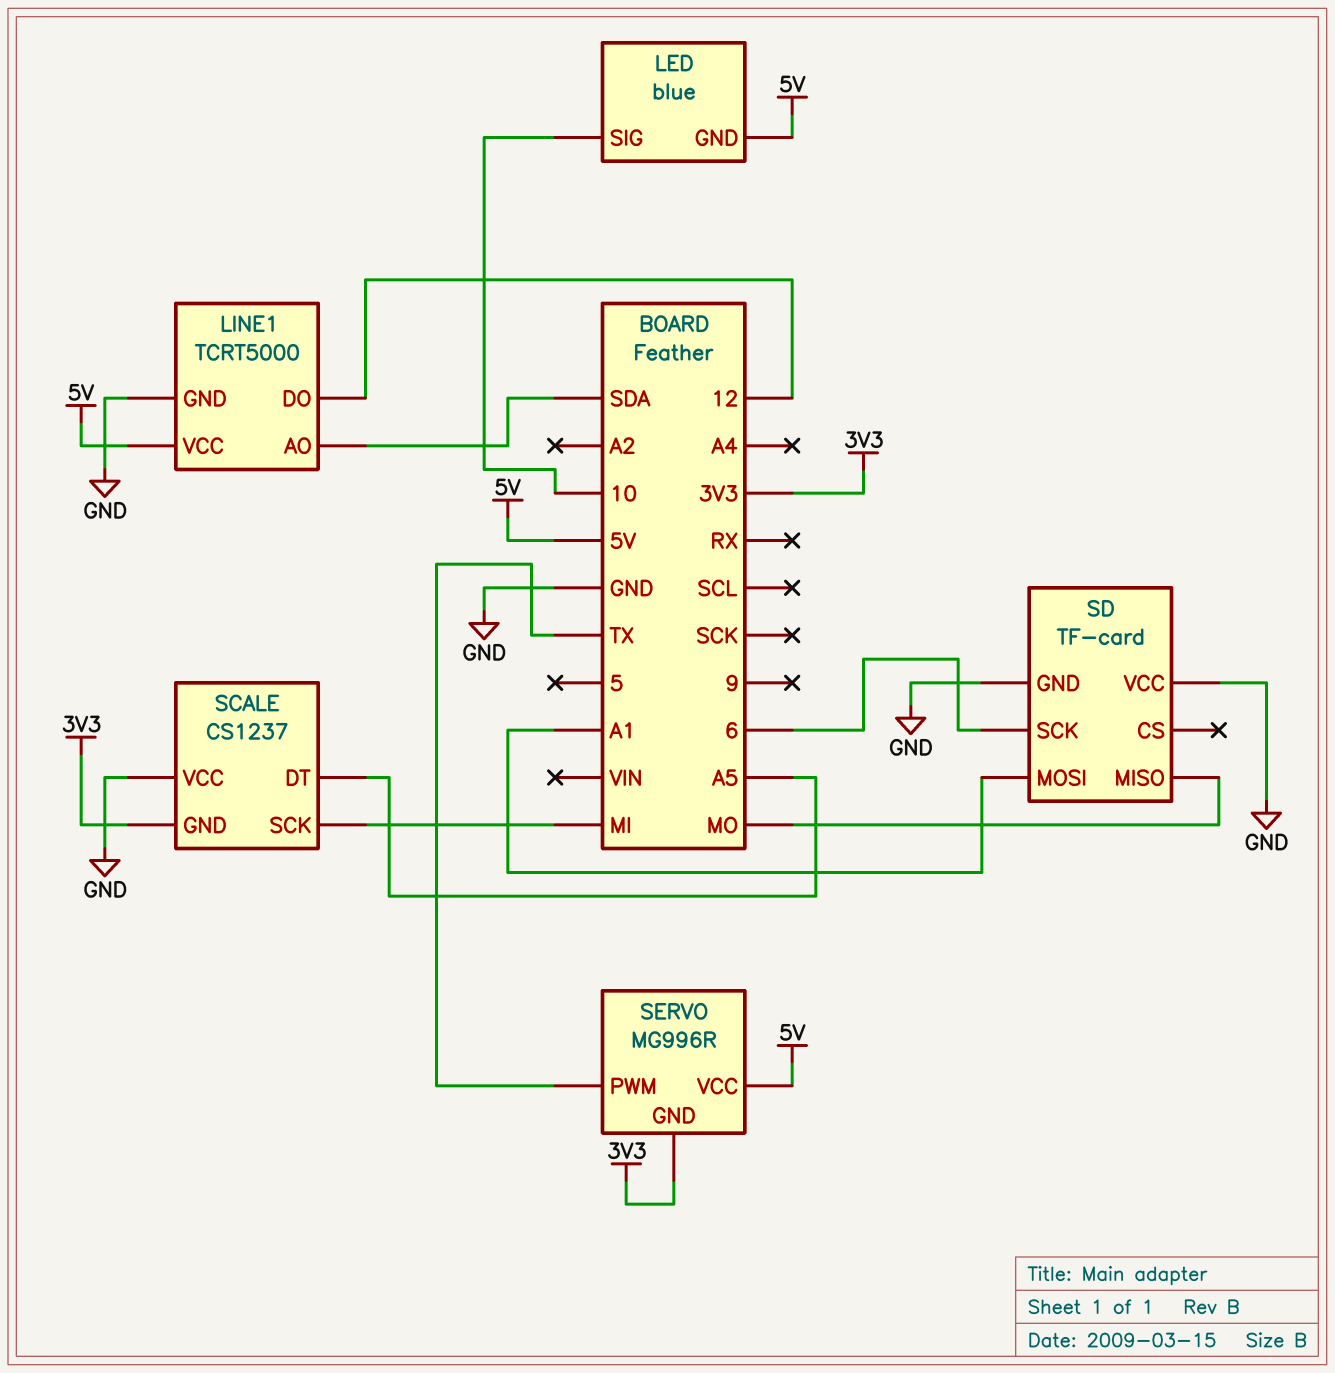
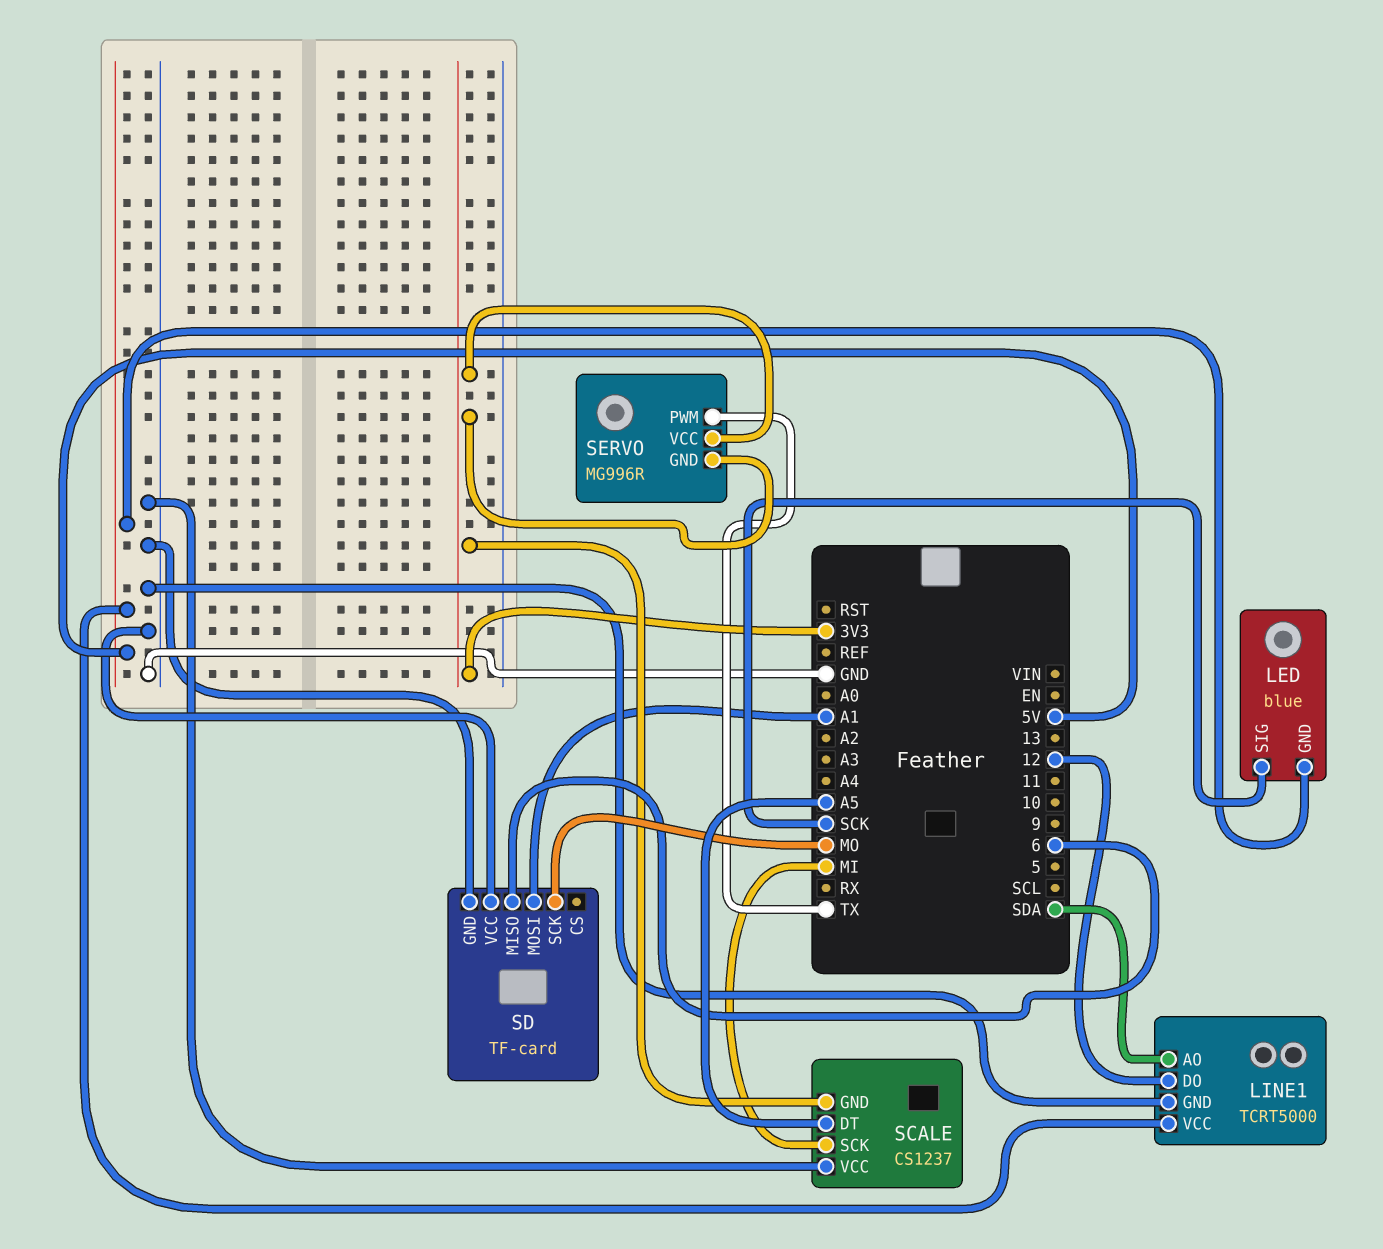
LED pin SIG: 10 -> SCK
SD pin MISO: MO -> 6
SD pin SCK: 6 -> MO
SERVO pin VCC: 5V -> 3V3

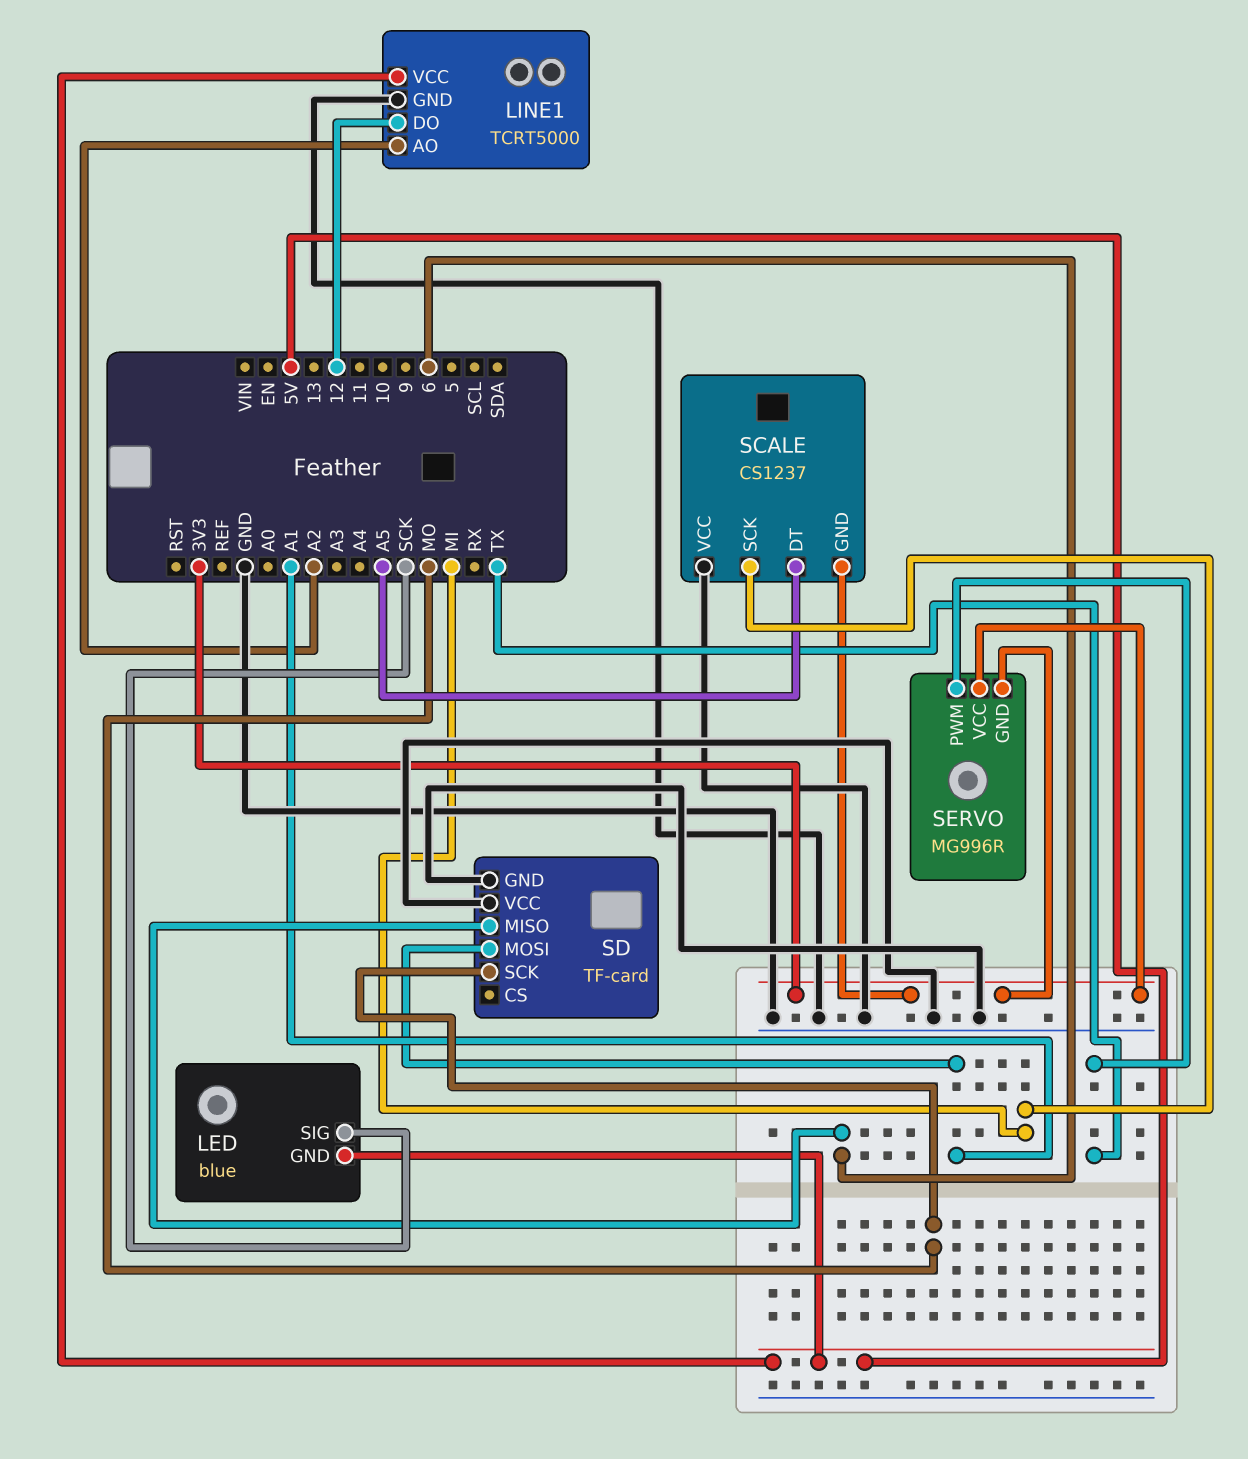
LINE1 pin AO: SDA -> A2

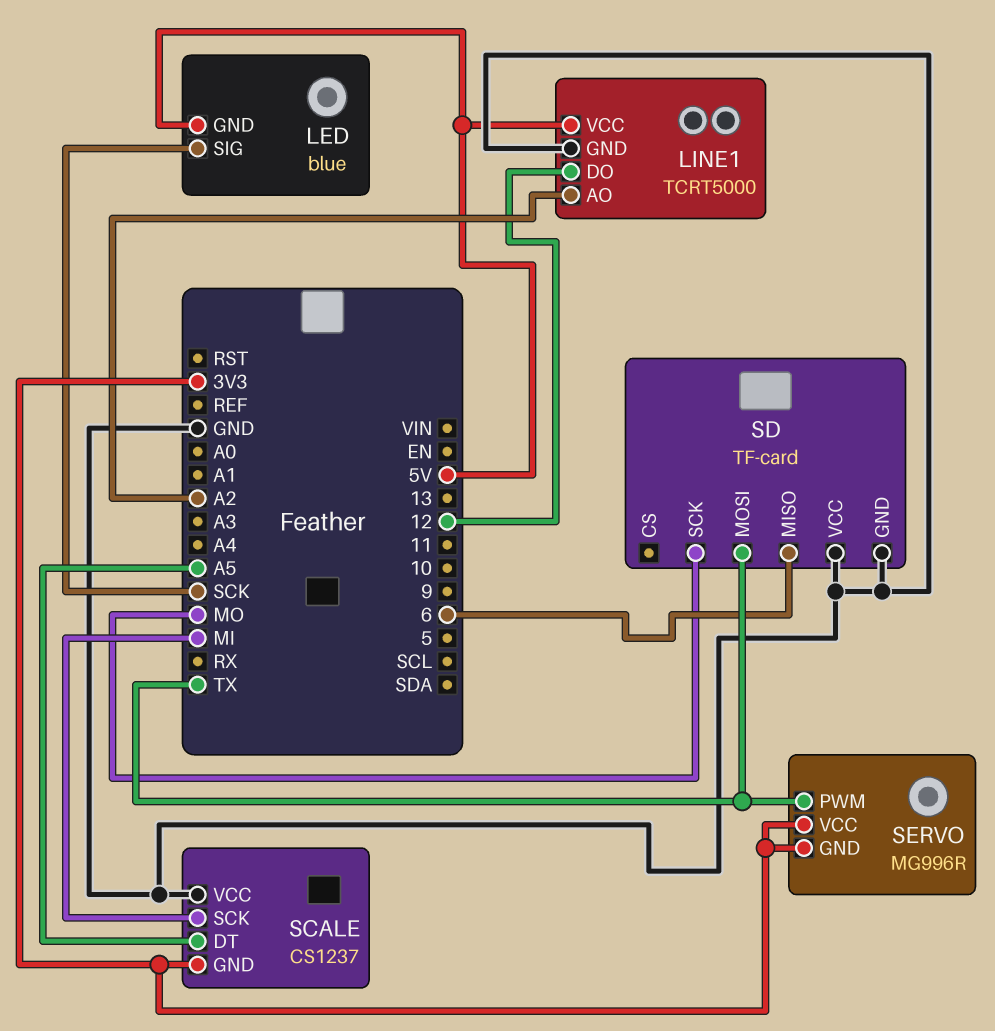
SD pin MOSI: A1 -> TX

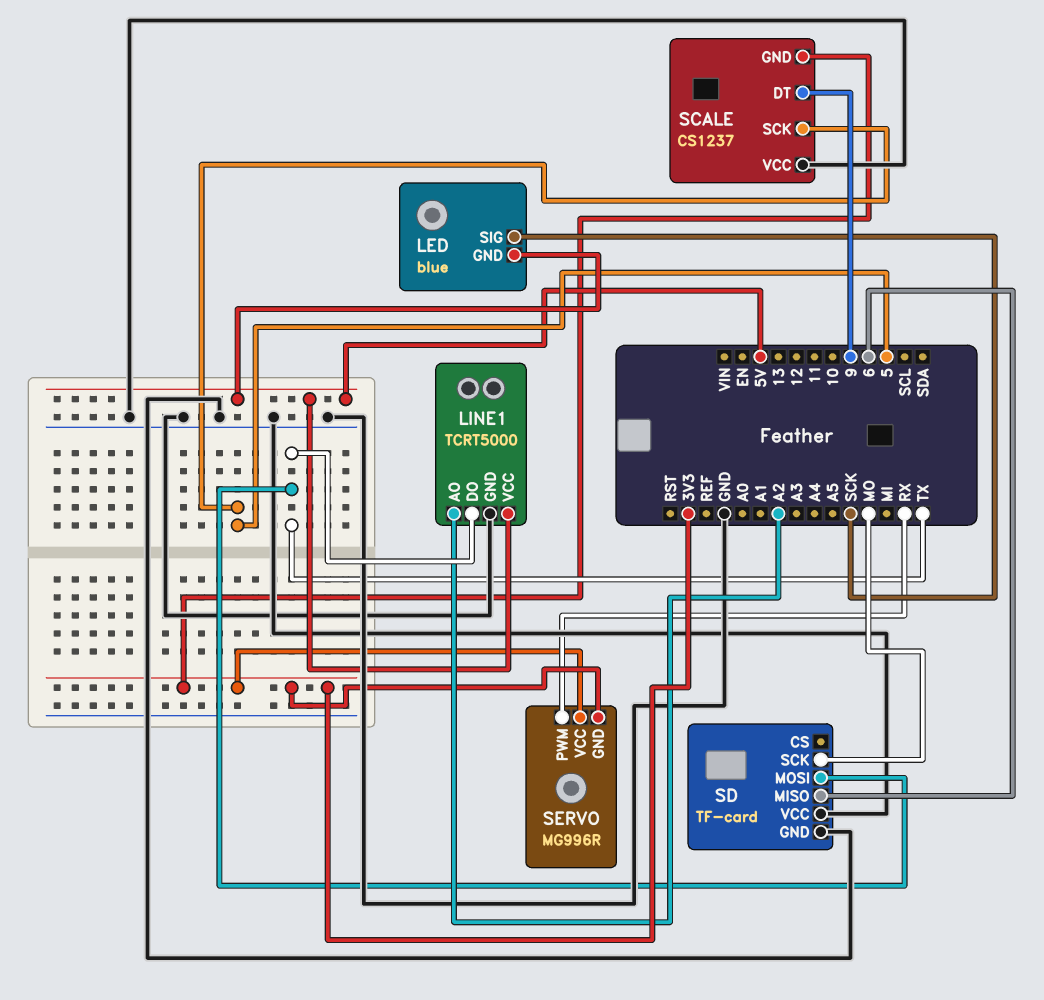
LINE1 pin DO: 12 -> TX
SCALE pin DT: A5 -> 9
SCALE pin SCK: MI -> 5
SERVO pin PWM: TX -> RX

